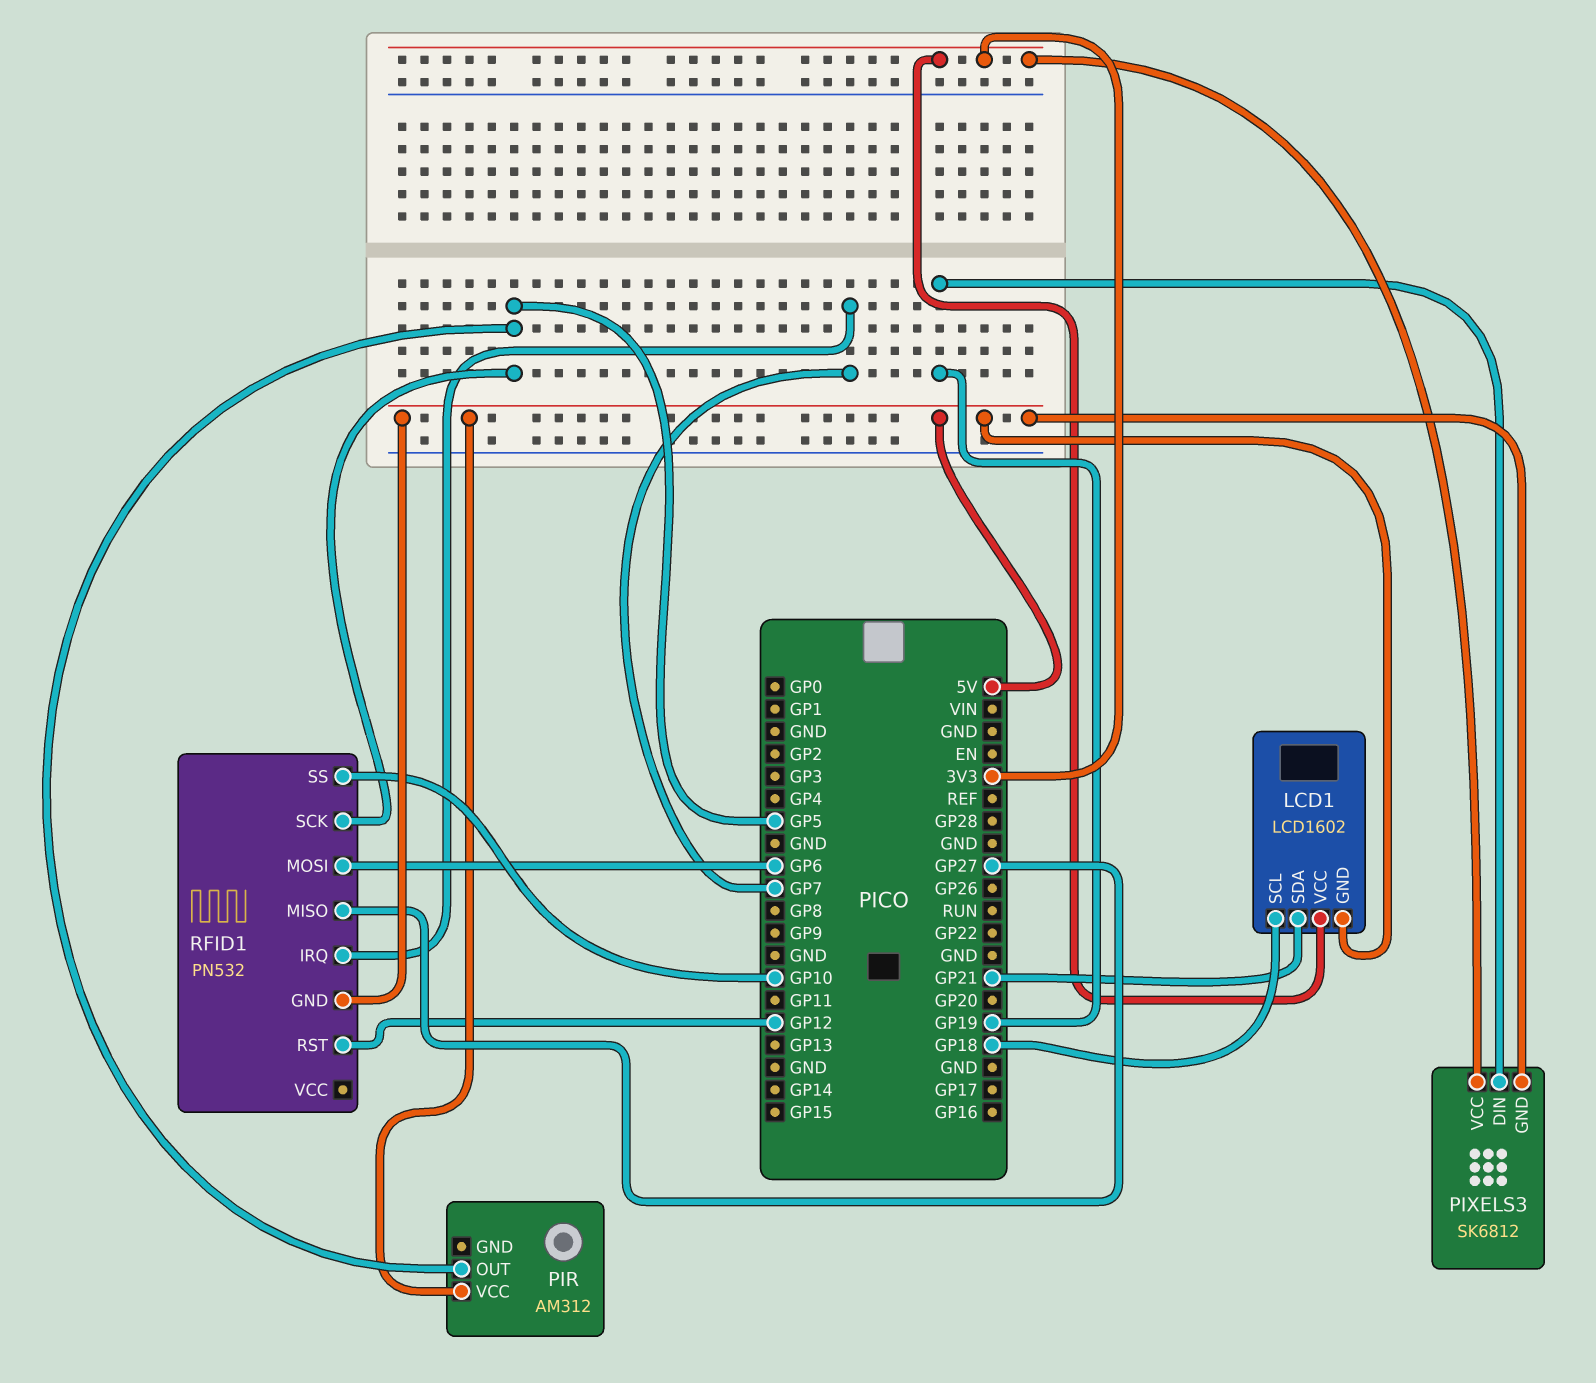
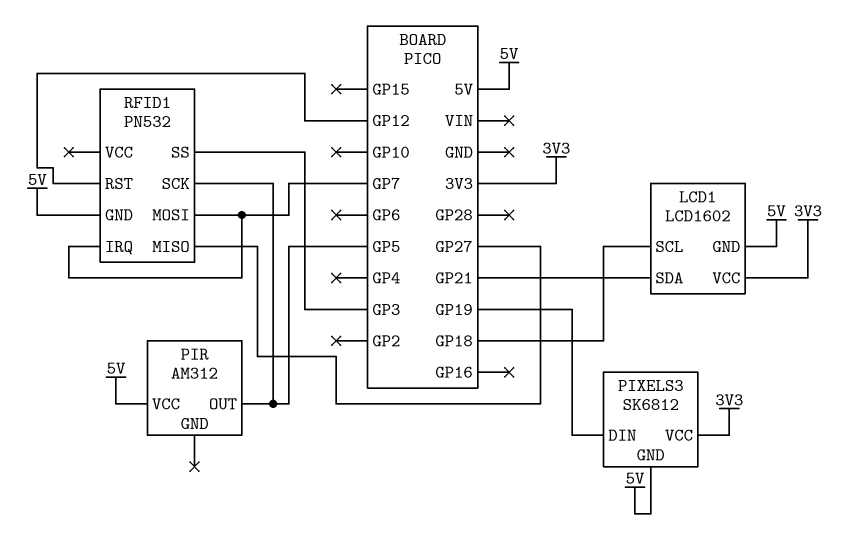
RFID1 pin MOSI: GP6 -> GP7
RFID1 pin SS: GP10 -> GP3

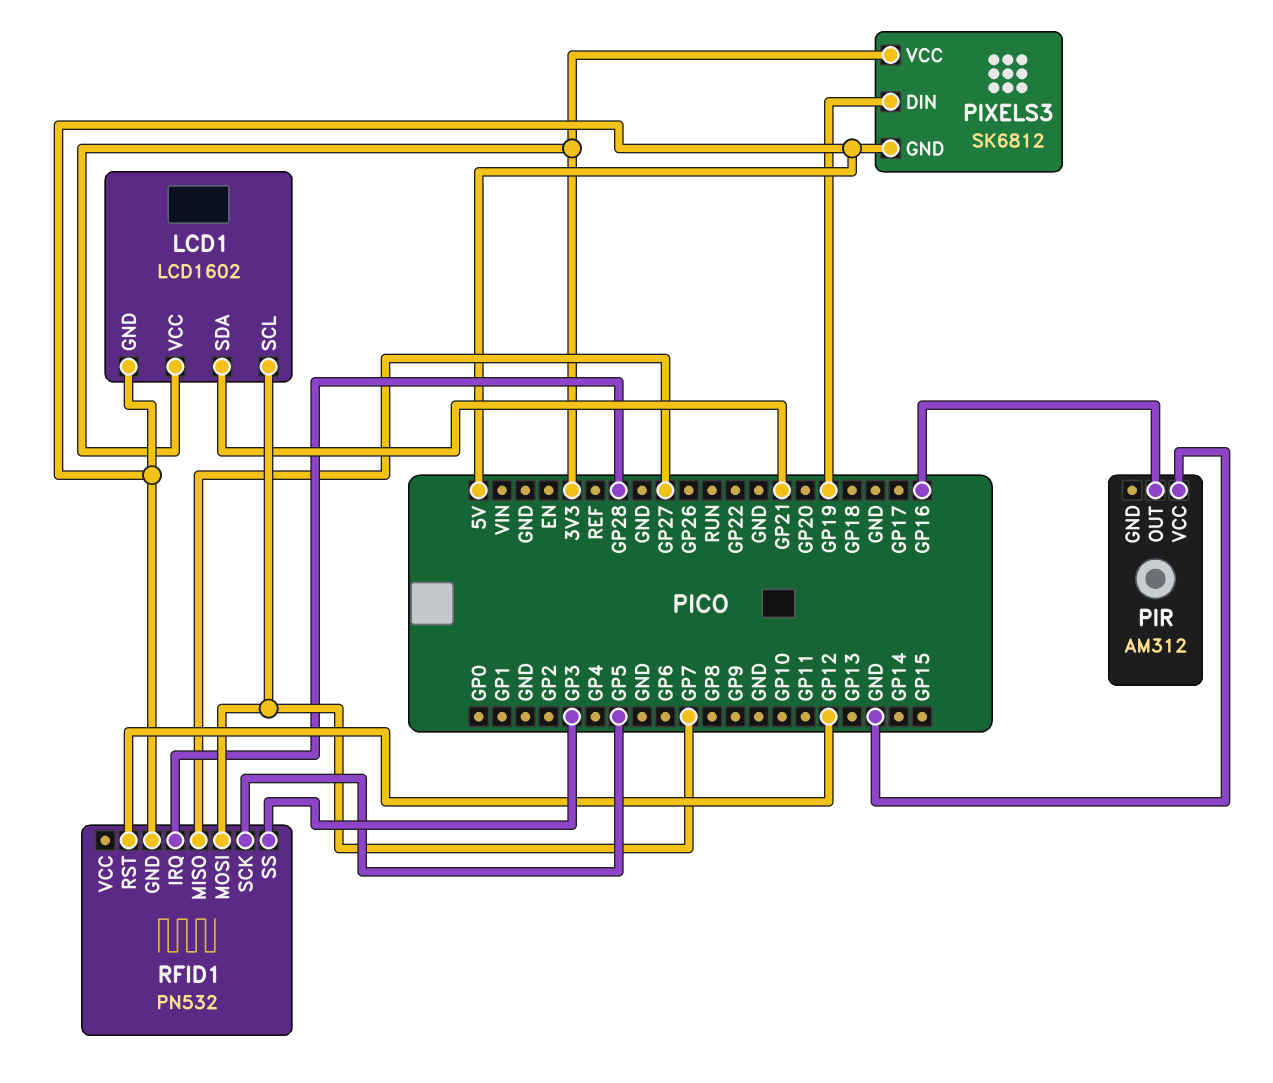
LCD1 pin SCL: GP18 -> GP7
PIR pin OUT: GP5 -> GP16
PIR pin VCC: 5V -> GND
RFID1 pin IRQ: GP7 -> GP28

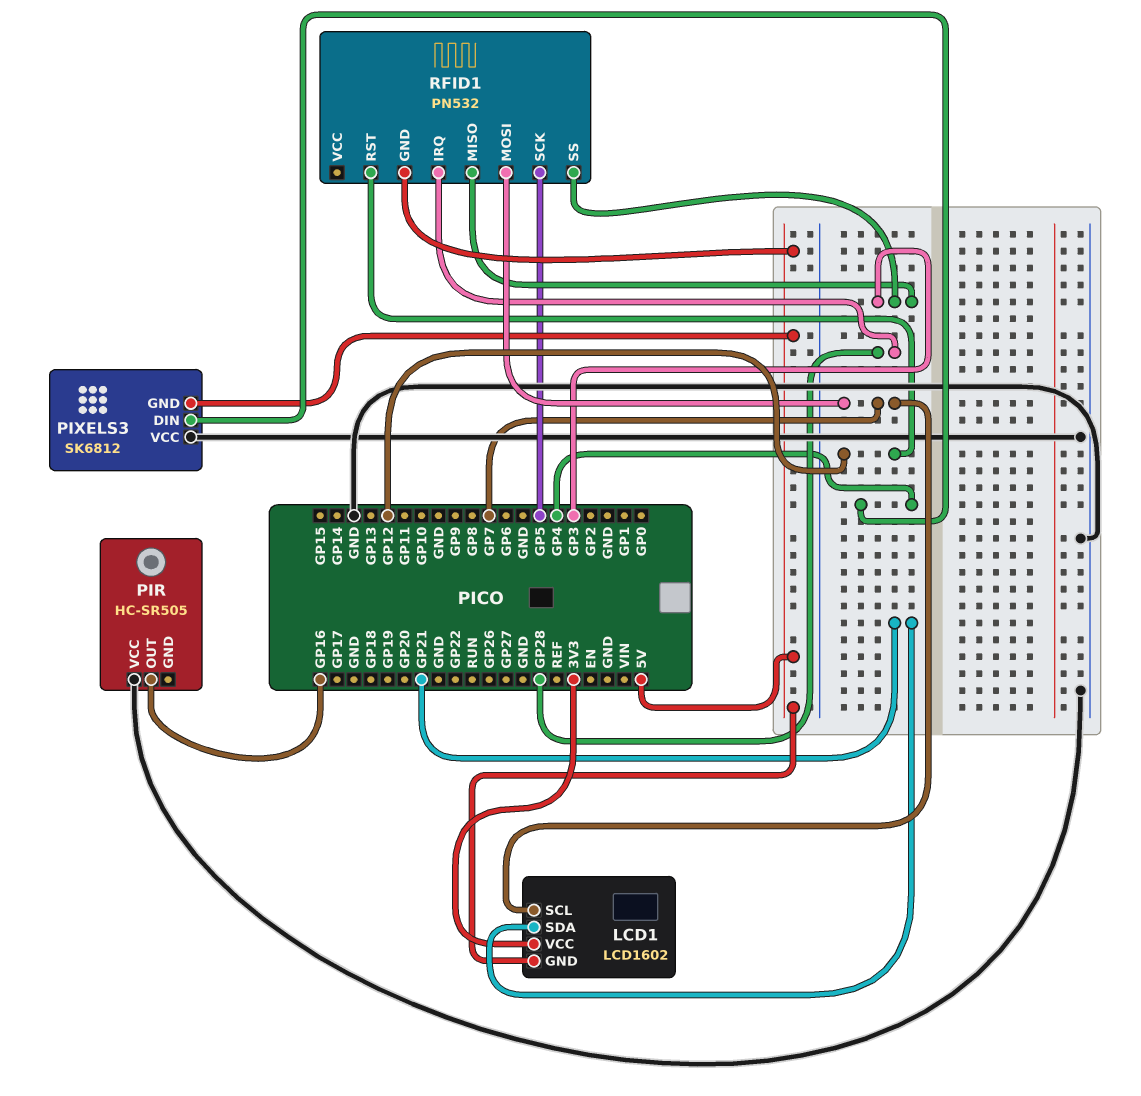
PIR: AM312 -> HC-SR505
PIXELS3 pin DIN: GP19 -> GP4
PIXELS3 pin VCC: 3V3 -> GND
RFID1 pin MISO: GP27 -> GP3

